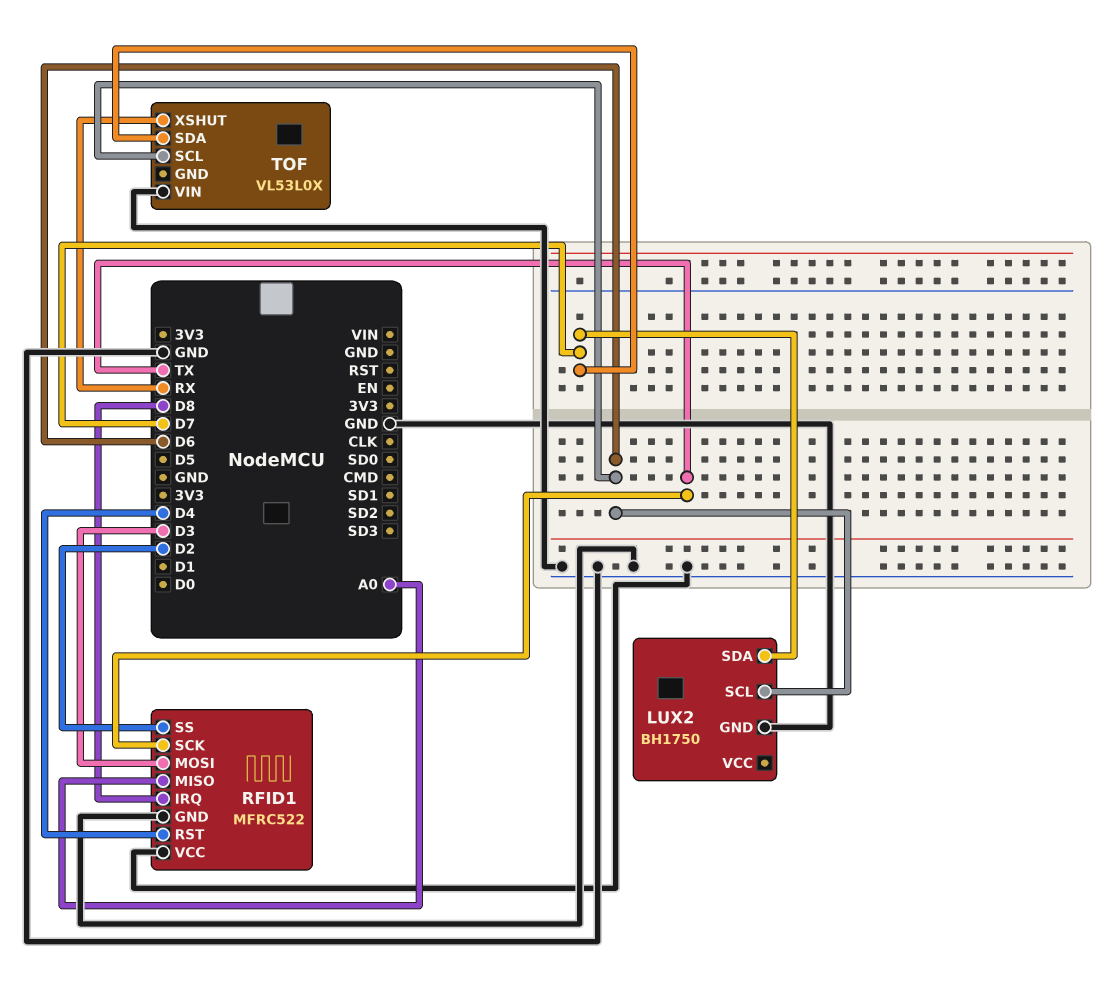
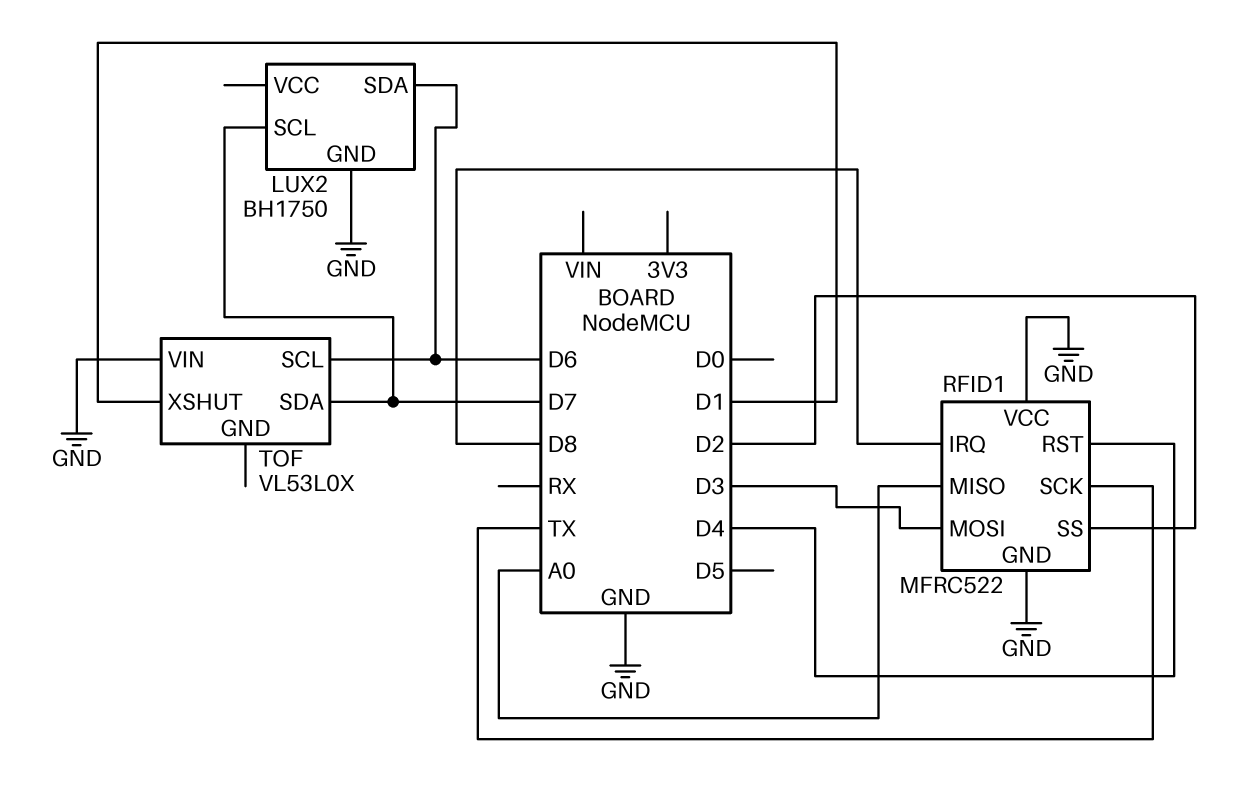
LUX2 pin SCL: D6 -> D7
LUX2 pin SDA: D7 -> D6
TOF pin XSHUT: RX -> D1

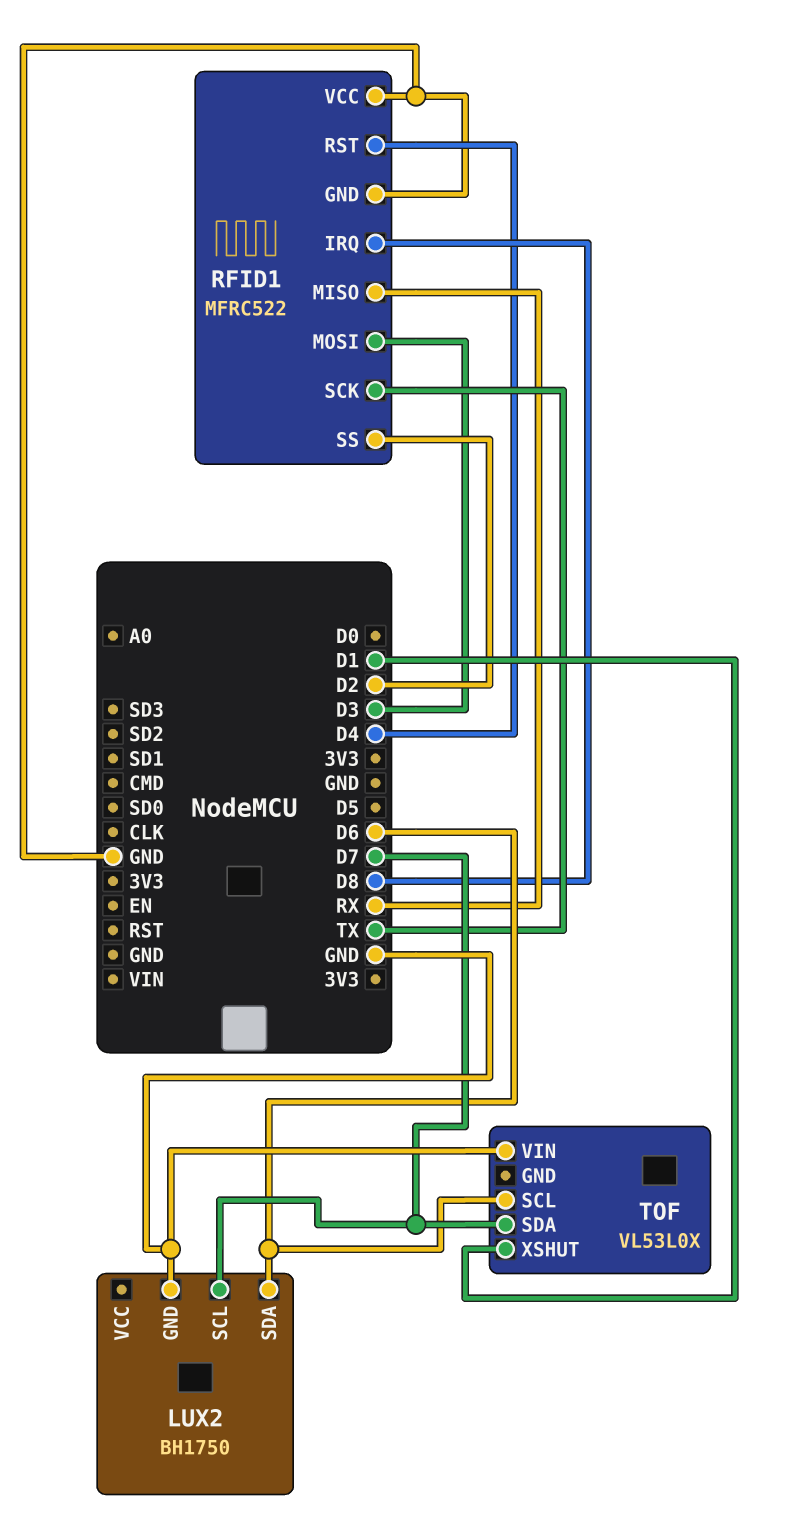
RFID1 pin MISO: A0 -> RX

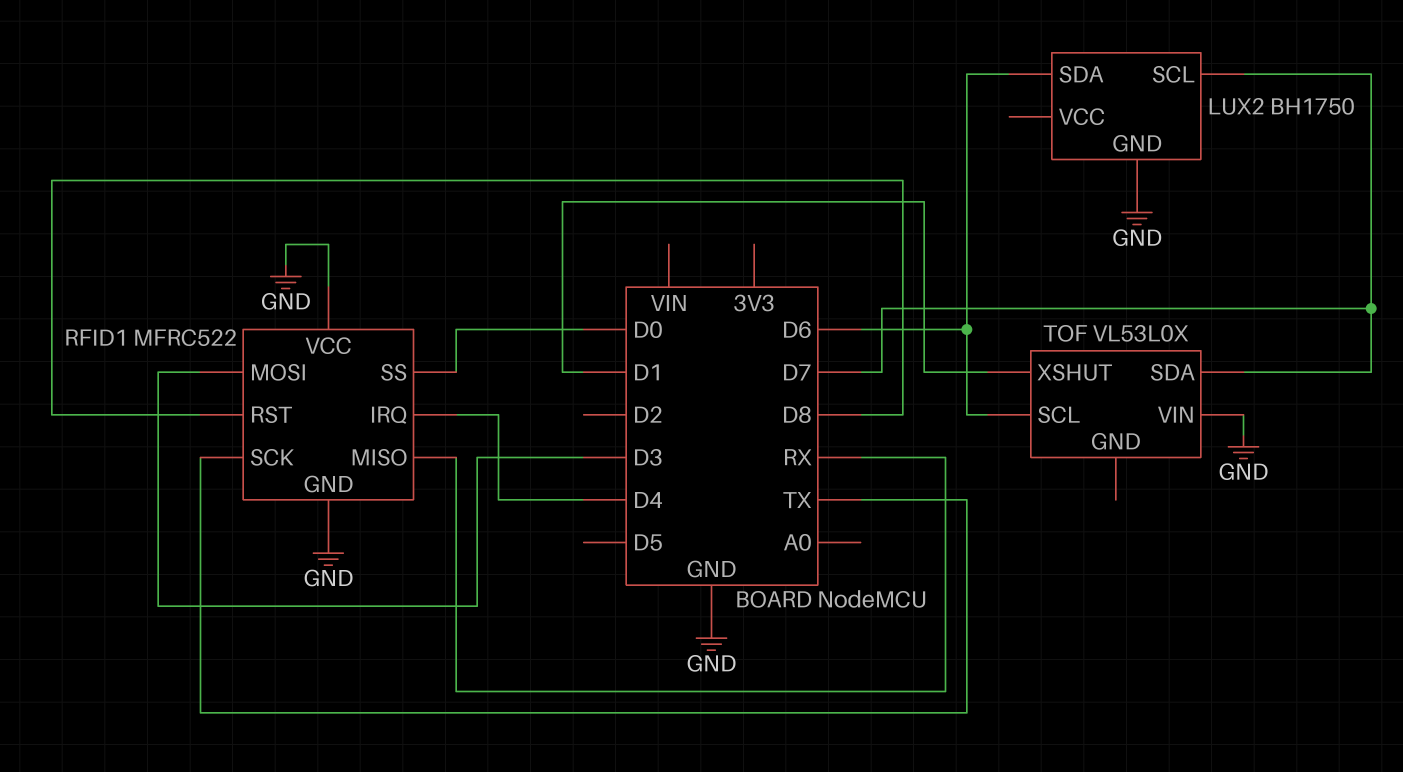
RFID1 pin IRQ: D8 -> D4
RFID1 pin RST: D4 -> D8
RFID1 pin SS: D2 -> D0

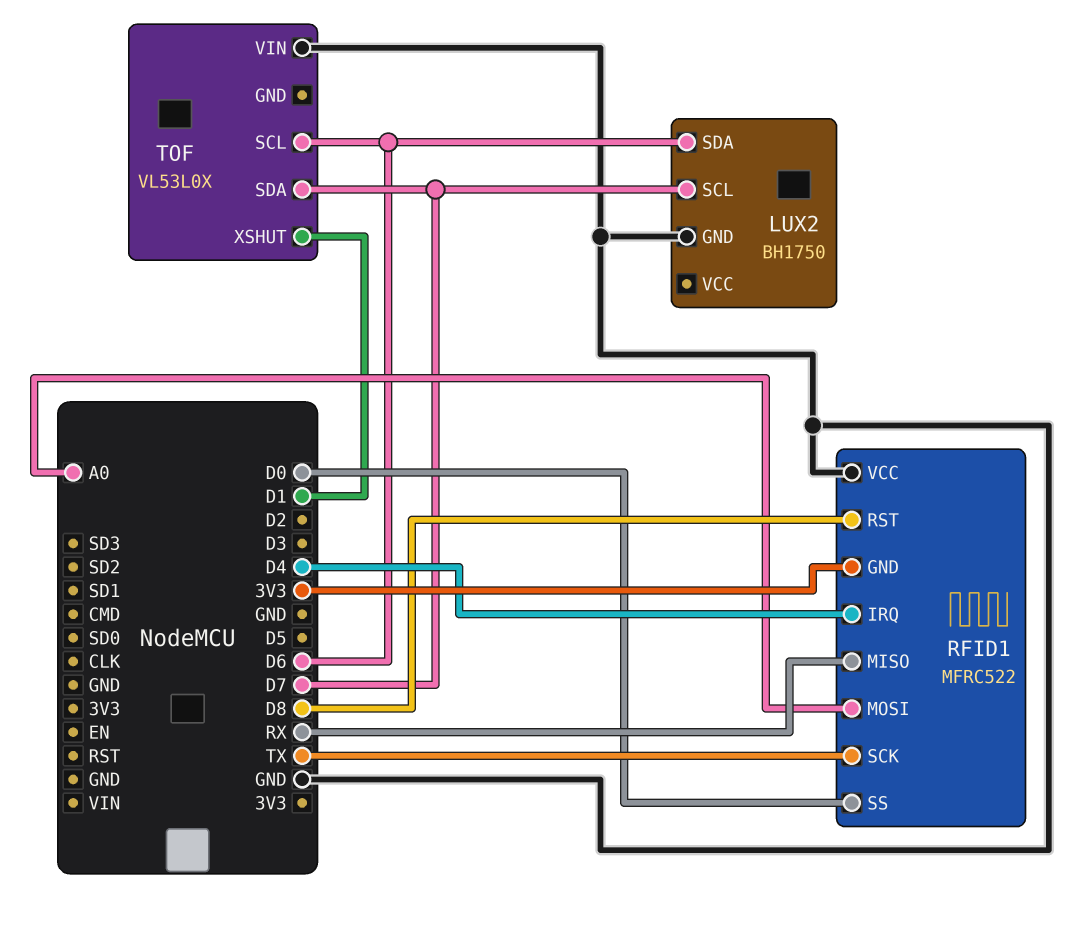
RFID1 pin GND: GND -> 3V3
RFID1 pin MOSI: D3 -> A0

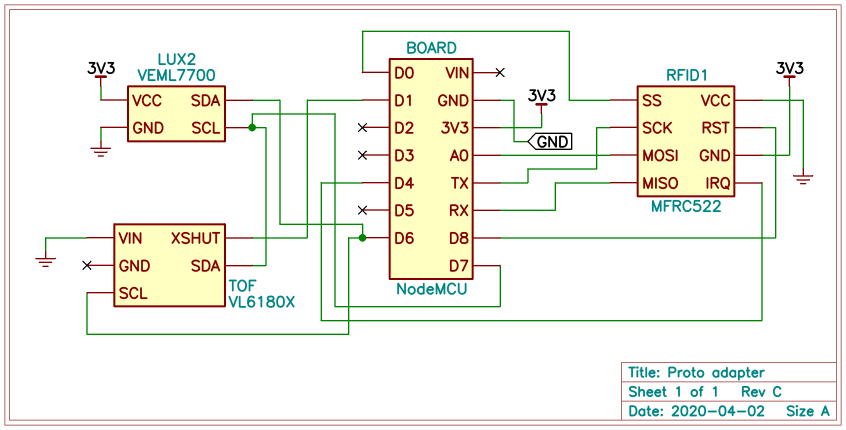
LUX2: BH1750 -> VEML7700
LUX2 pin VCC: none -> 3V3
TOF: VL53L0X -> VL6180X

